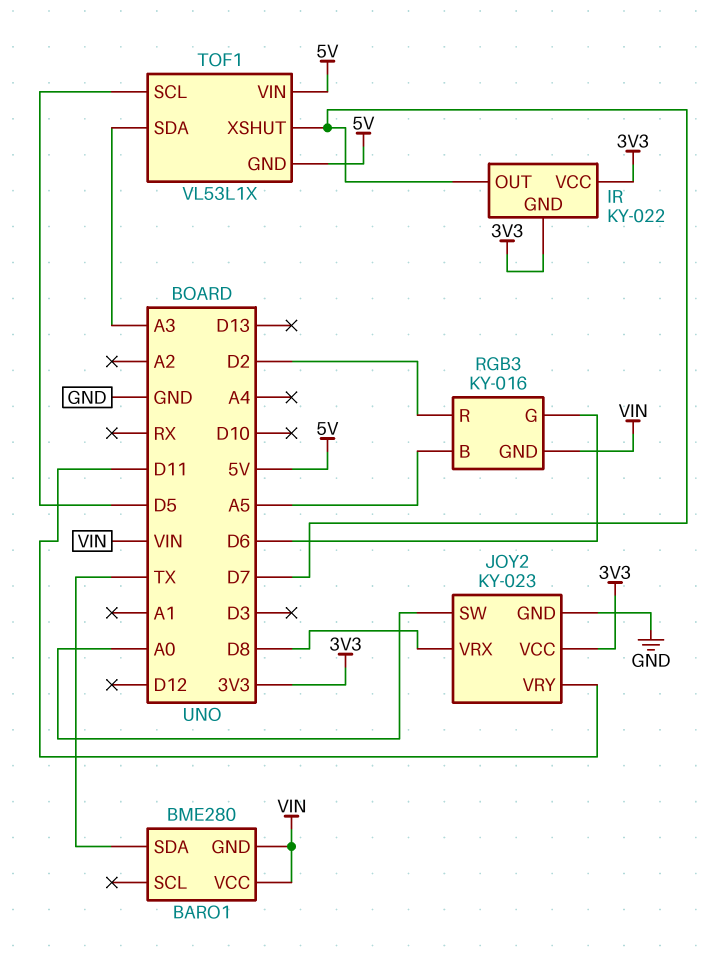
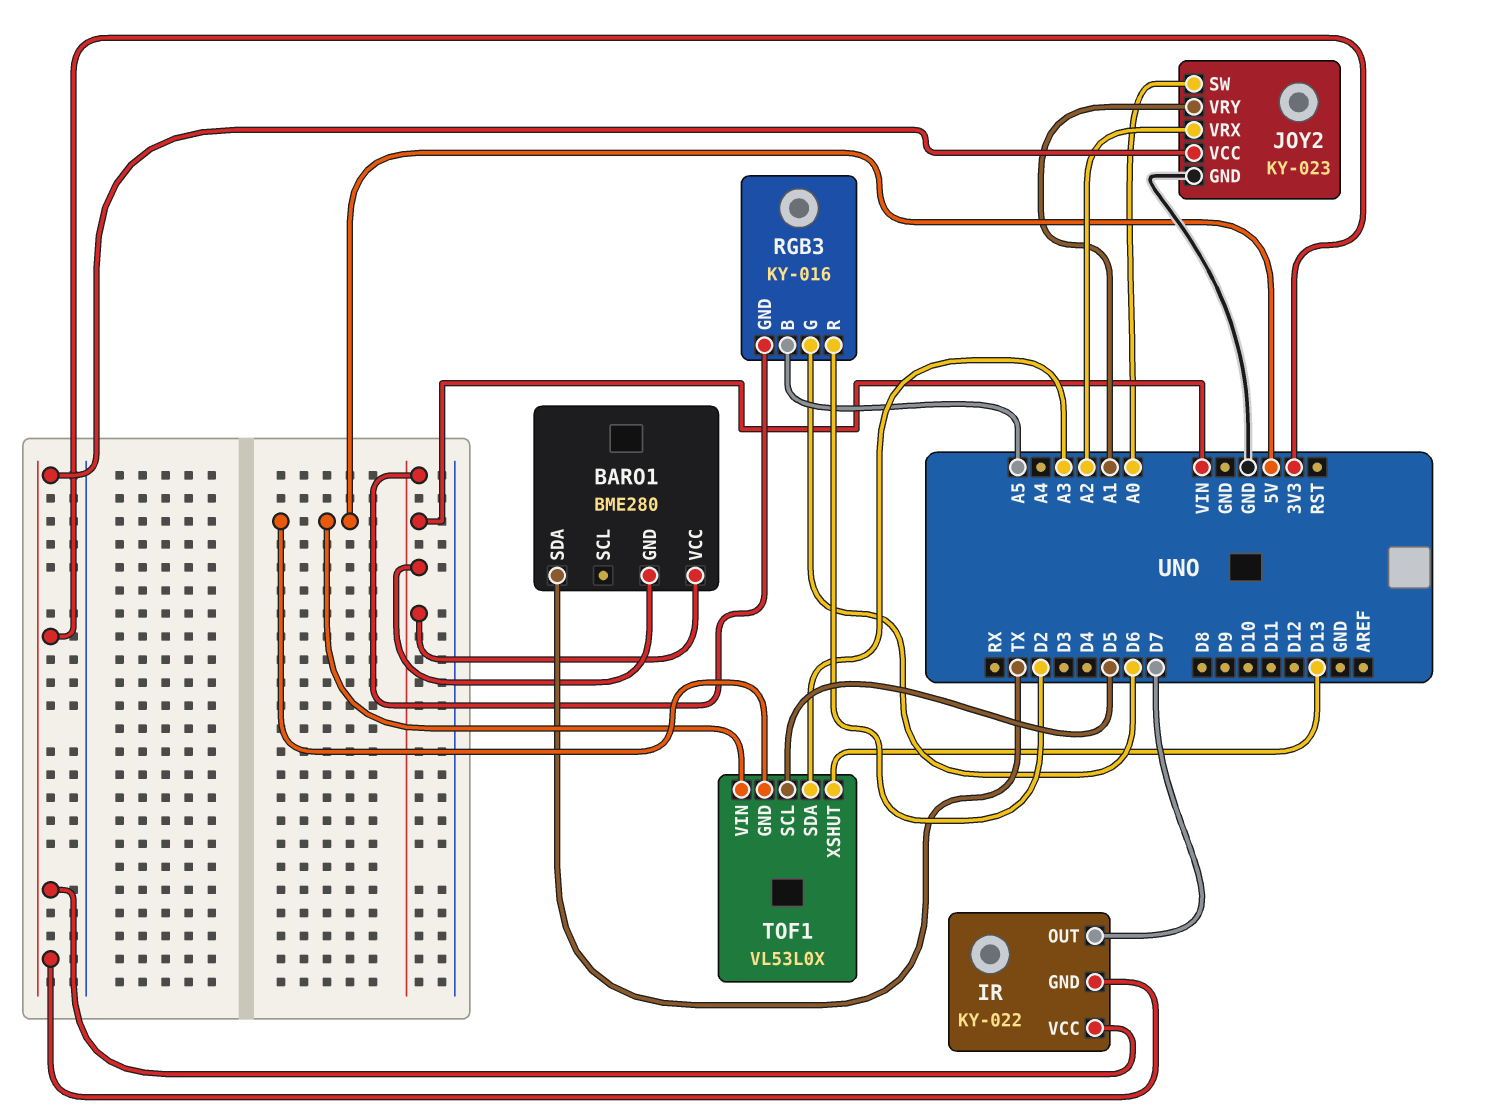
JOY2 pin VRX: D8 -> A2
JOY2 pin VRY: D11 -> A1
TOF1: VL53L1X -> VL53L0X
TOF1 pin XSHUT: D7 -> D13

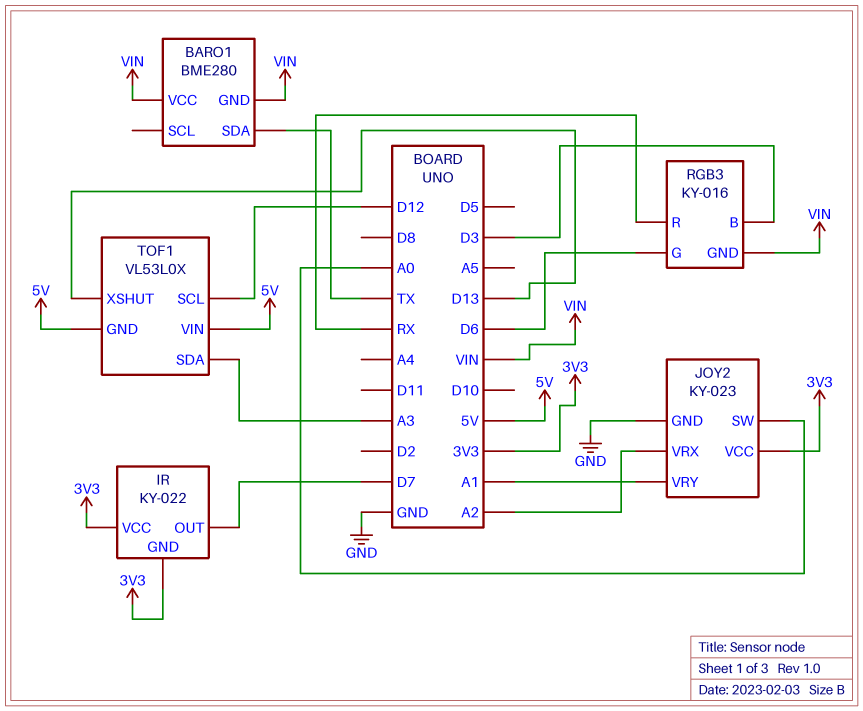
RGB3 pin B: A5 -> D3
RGB3 pin R: D2 -> RX
TOF1 pin SCL: D5 -> D12

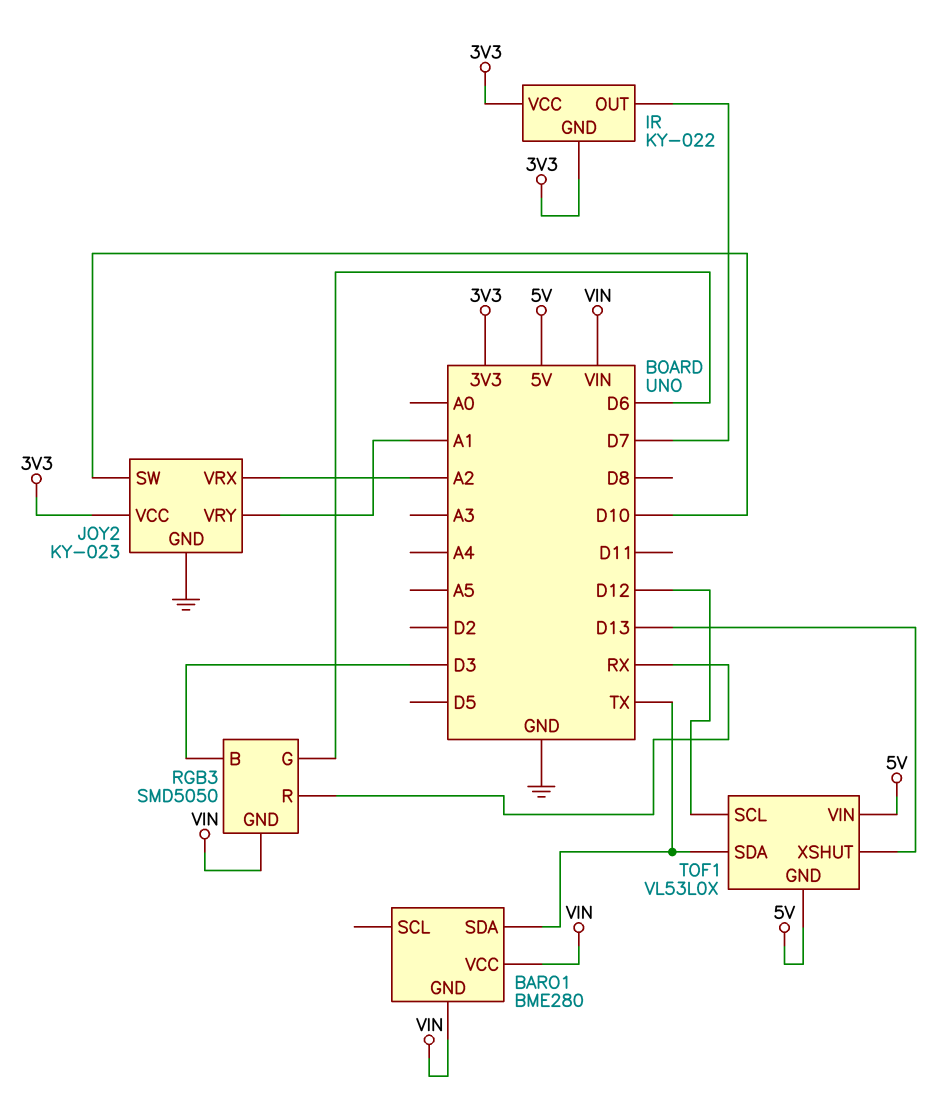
JOY2 pin SW: A0 -> D10
RGB3: KY-016 -> SMD5050
TOF1 pin SDA: A3 -> TX

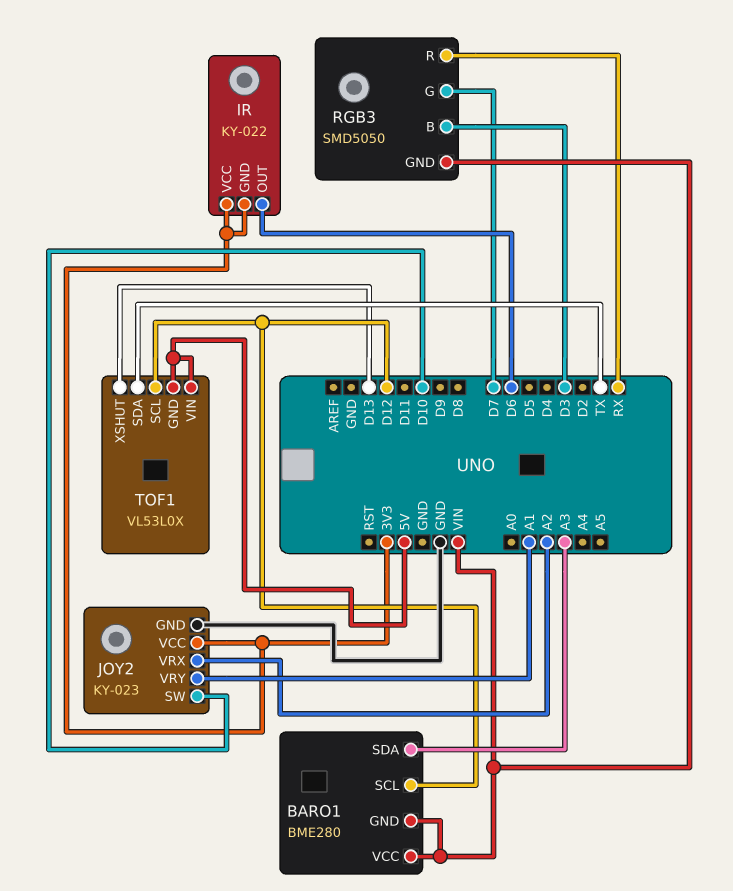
BARO1 pin SCL: none -> D12
BARO1 pin SDA: TX -> A3
IR pin OUT: D7 -> D6
RGB3 pin G: D6 -> D7

